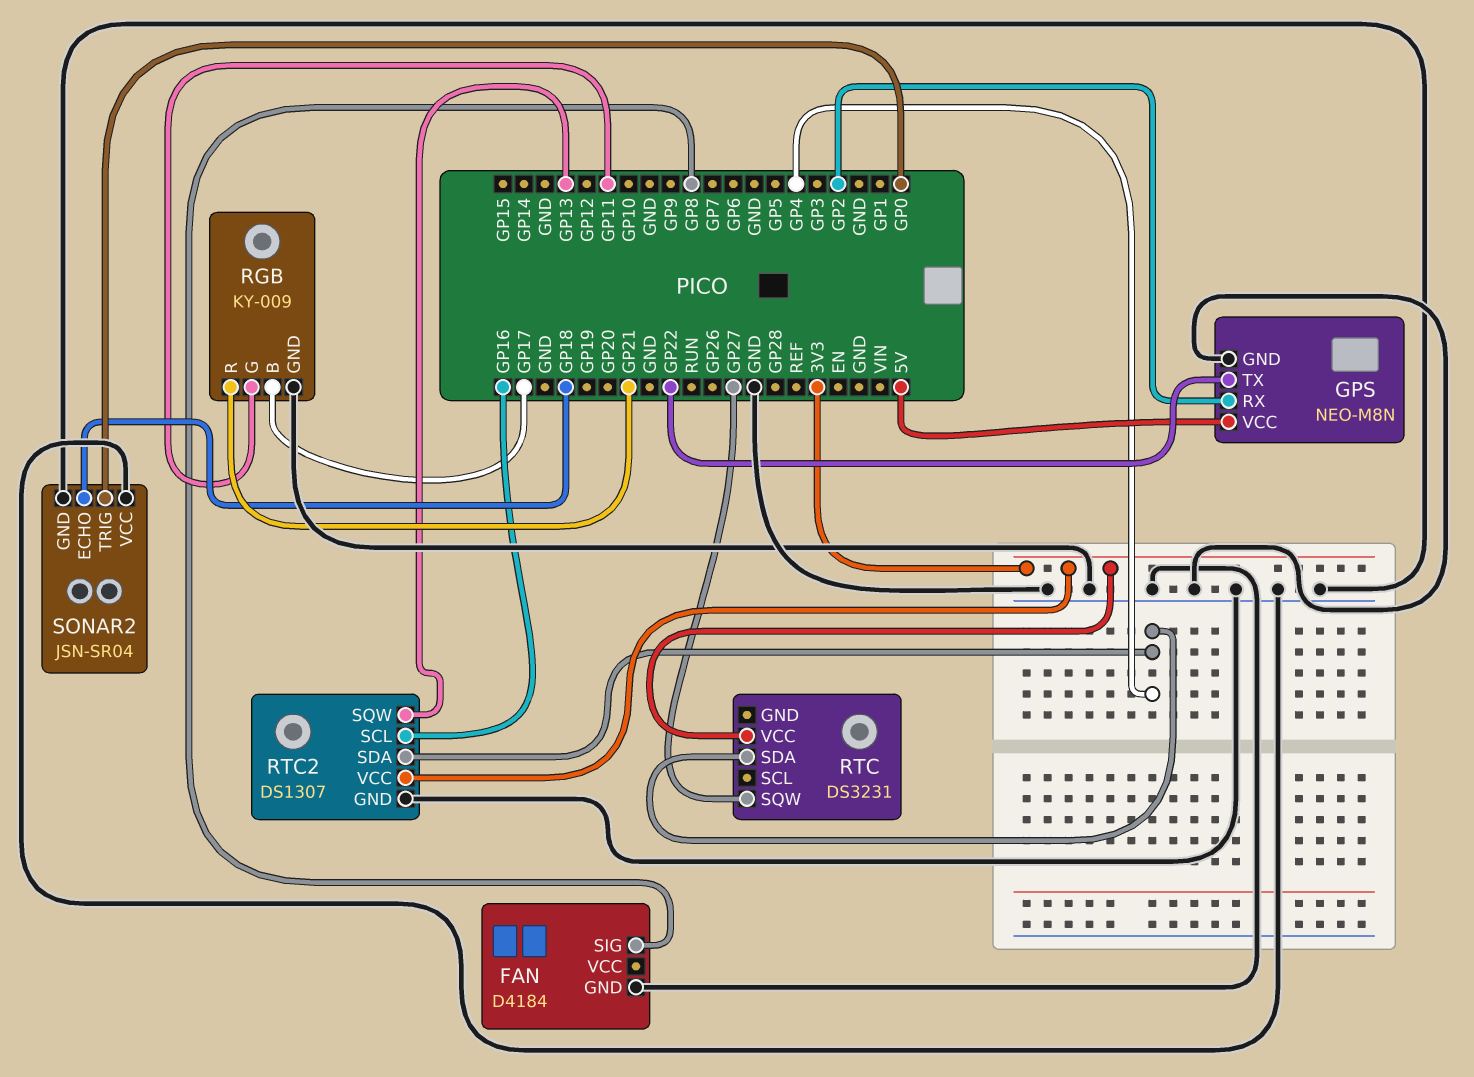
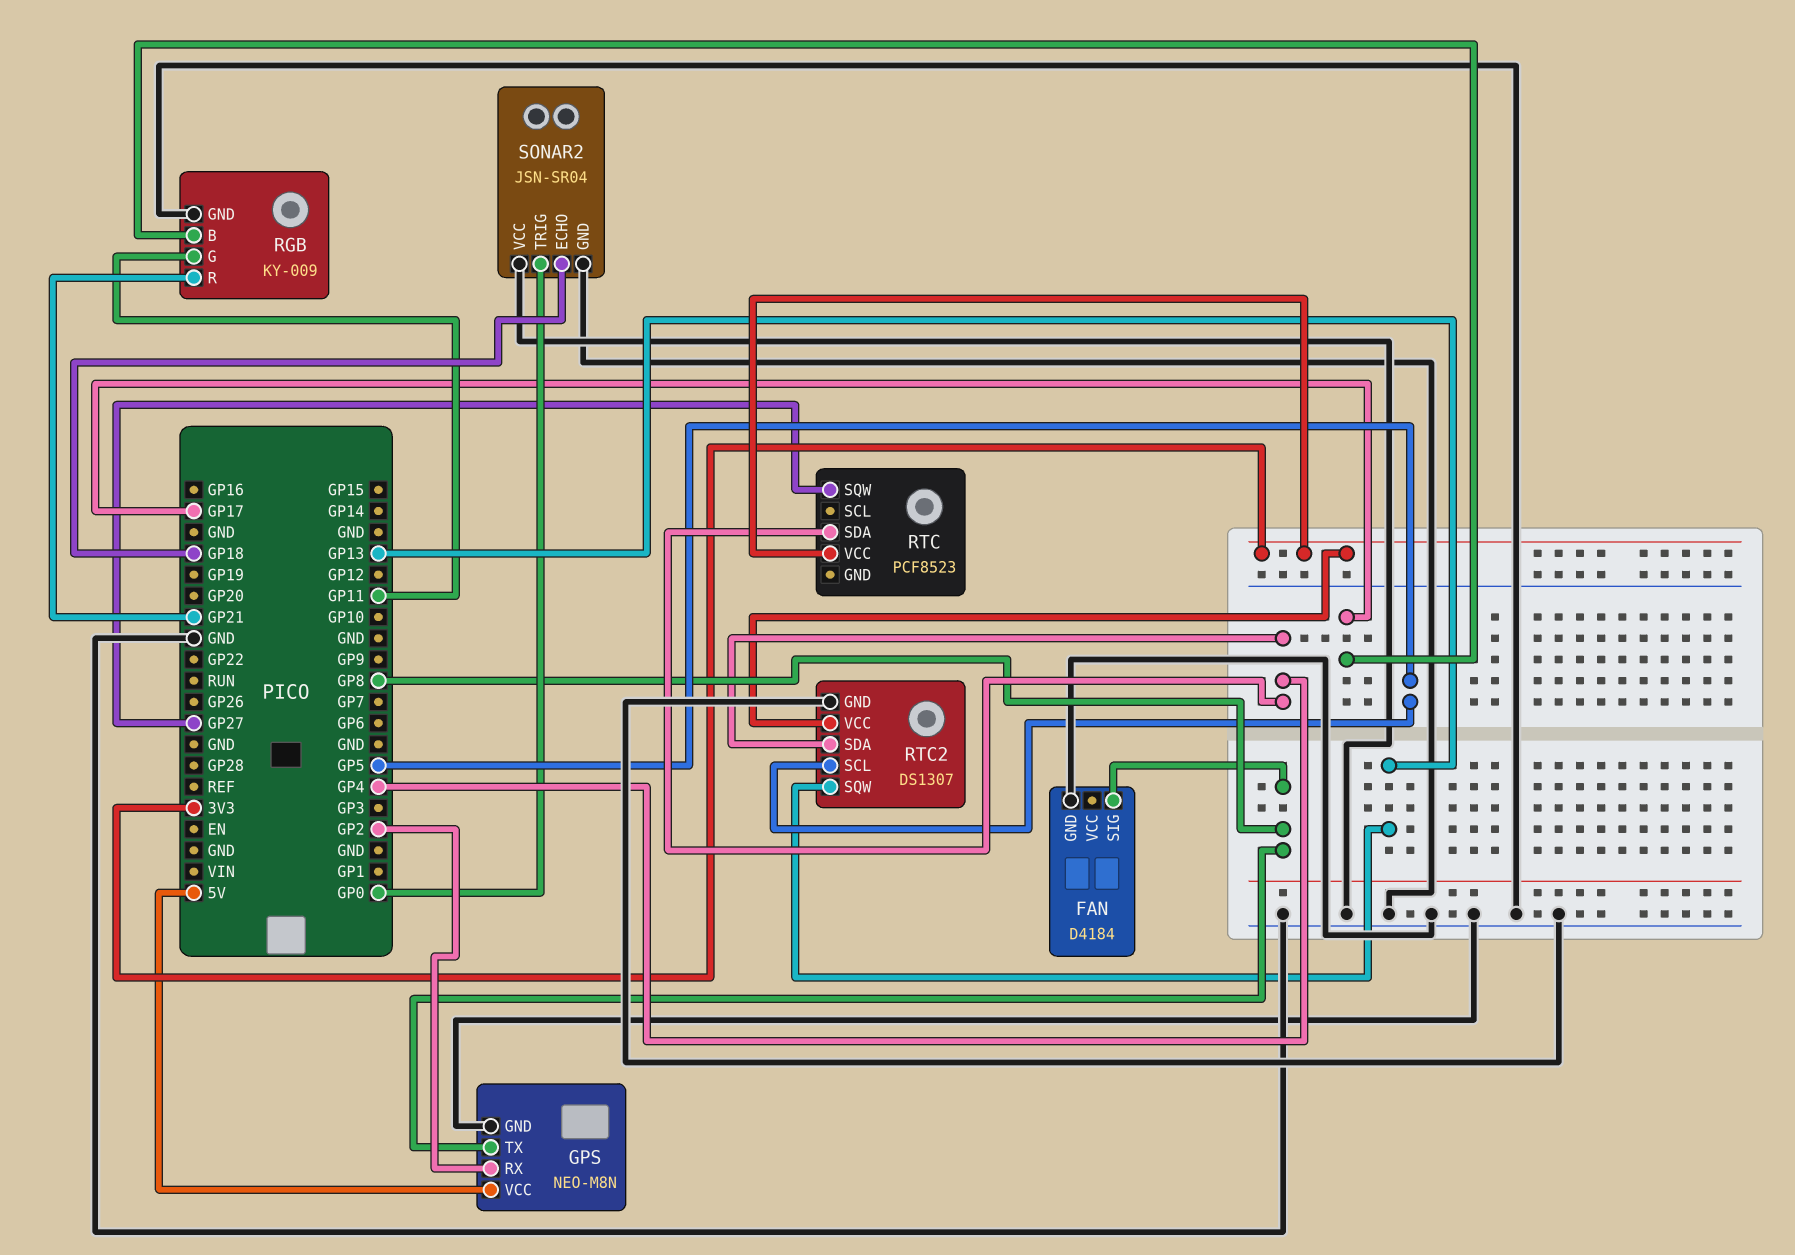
GPS pin TX: GP22 -> GP8
RTC: DS3231 -> PCF8523
RTC2 pin SCL: GP16 -> GP5

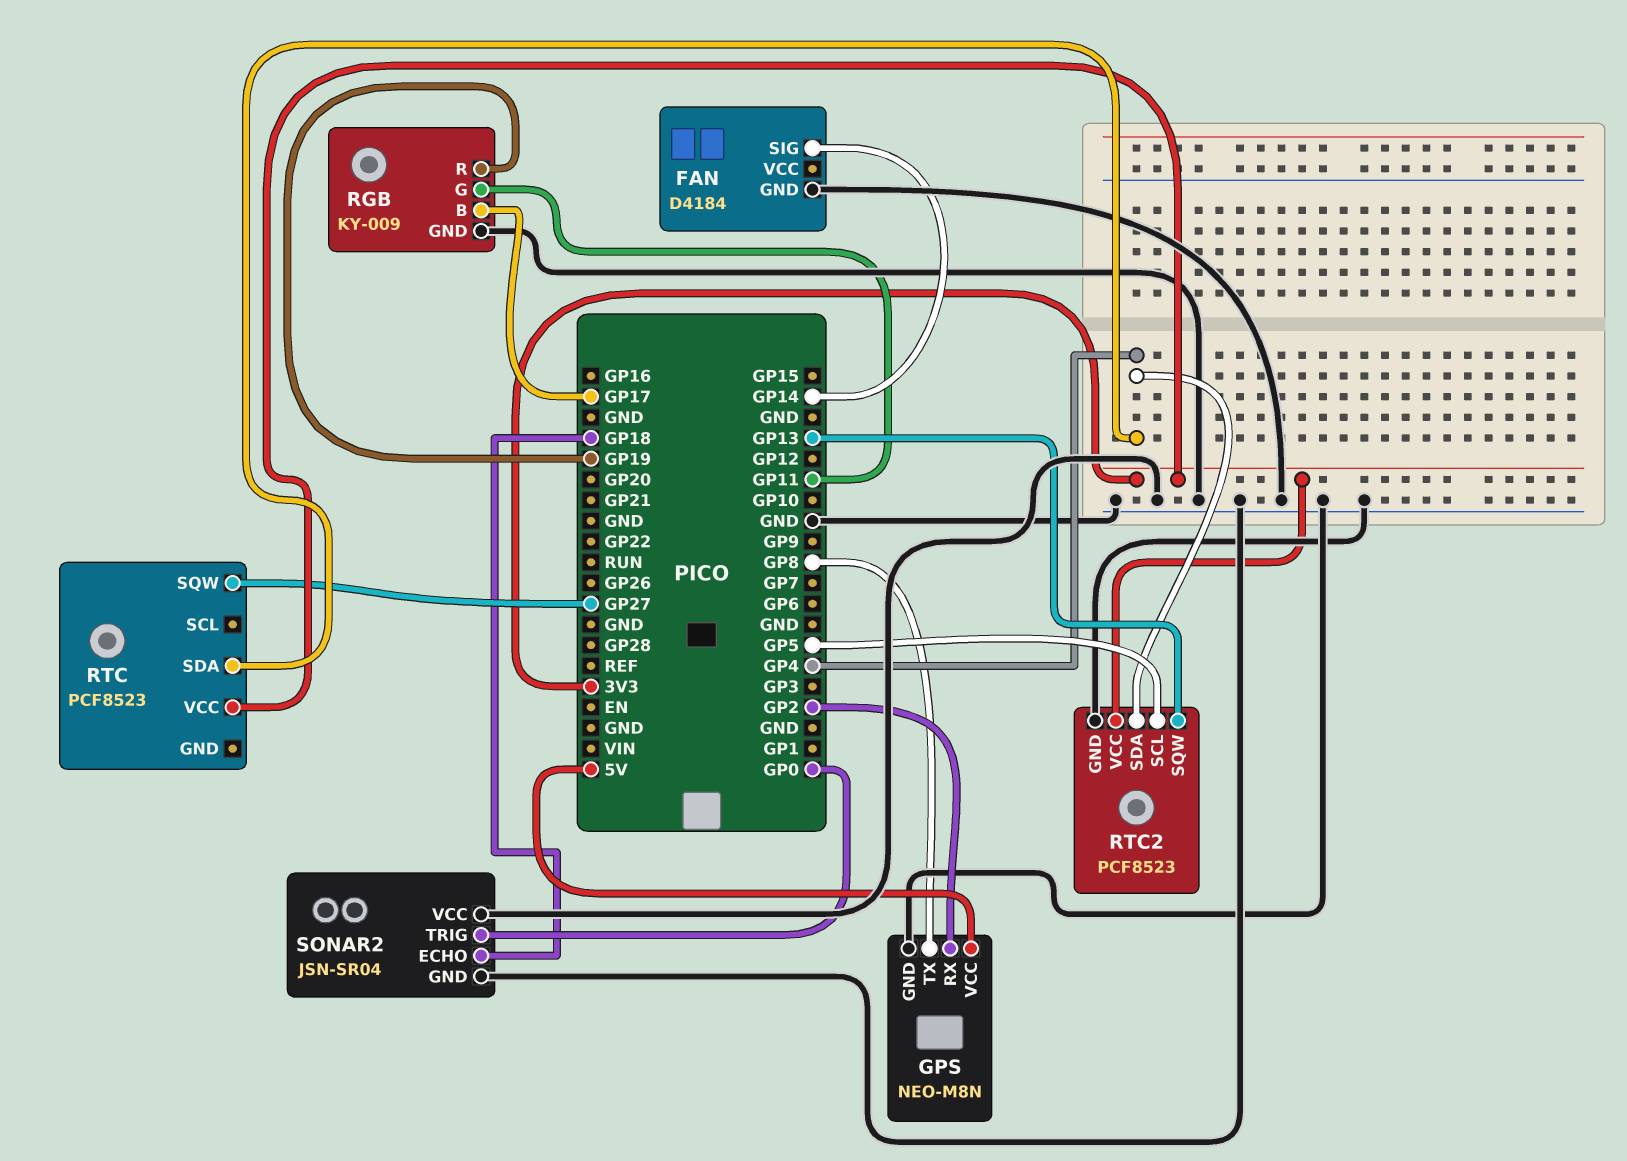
FAN pin SIG: GP8 -> GP14
RGB pin R: GP21 -> GP19
RTC2: DS1307 -> PCF8523

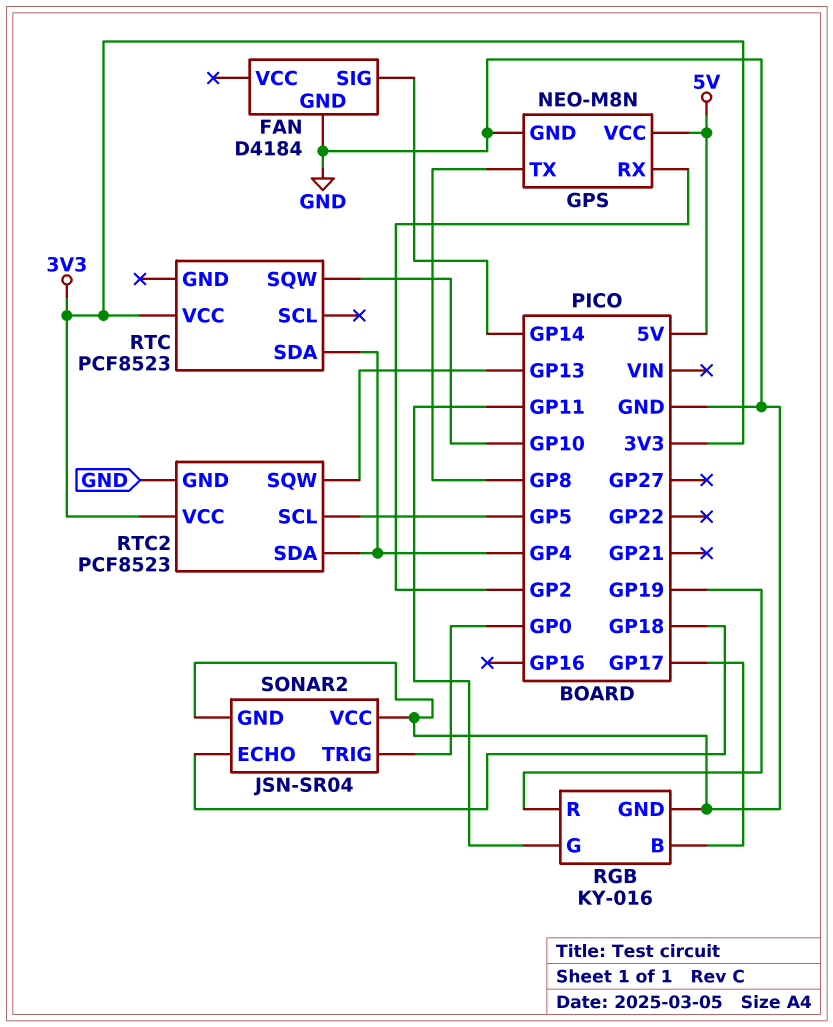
RGB: KY-009 -> KY-016
RTC pin SQW: GP27 -> GP10

